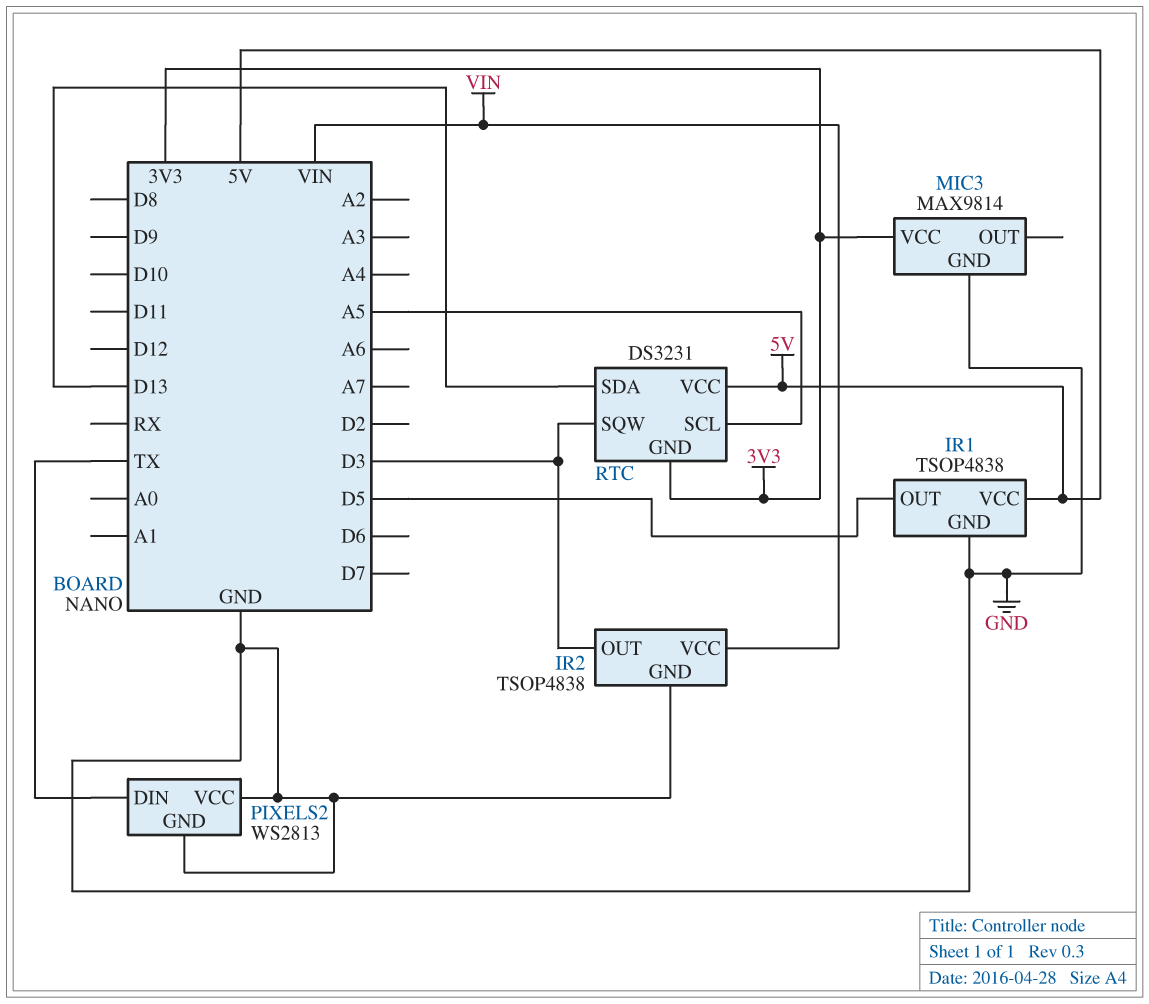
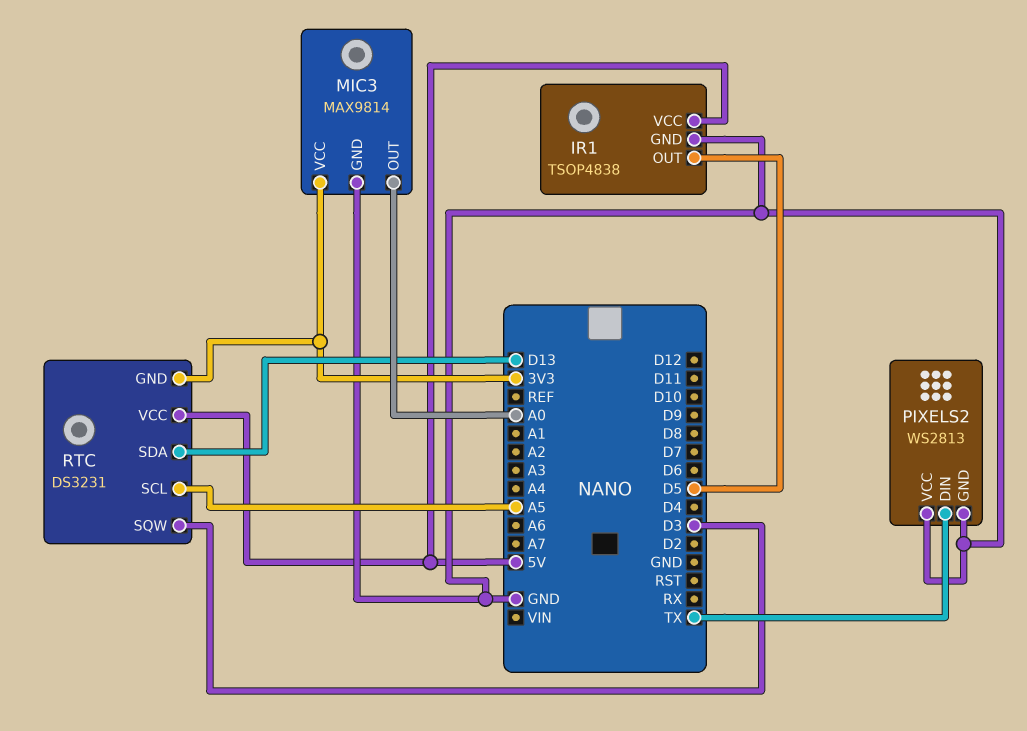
IR2: TSOP4838 -> none
IR2 pin GND: GND -> none
IR2 pin OUT: D3 -> none
IR2 pin VCC: VIN -> none
MIC3 pin OUT: none -> A0

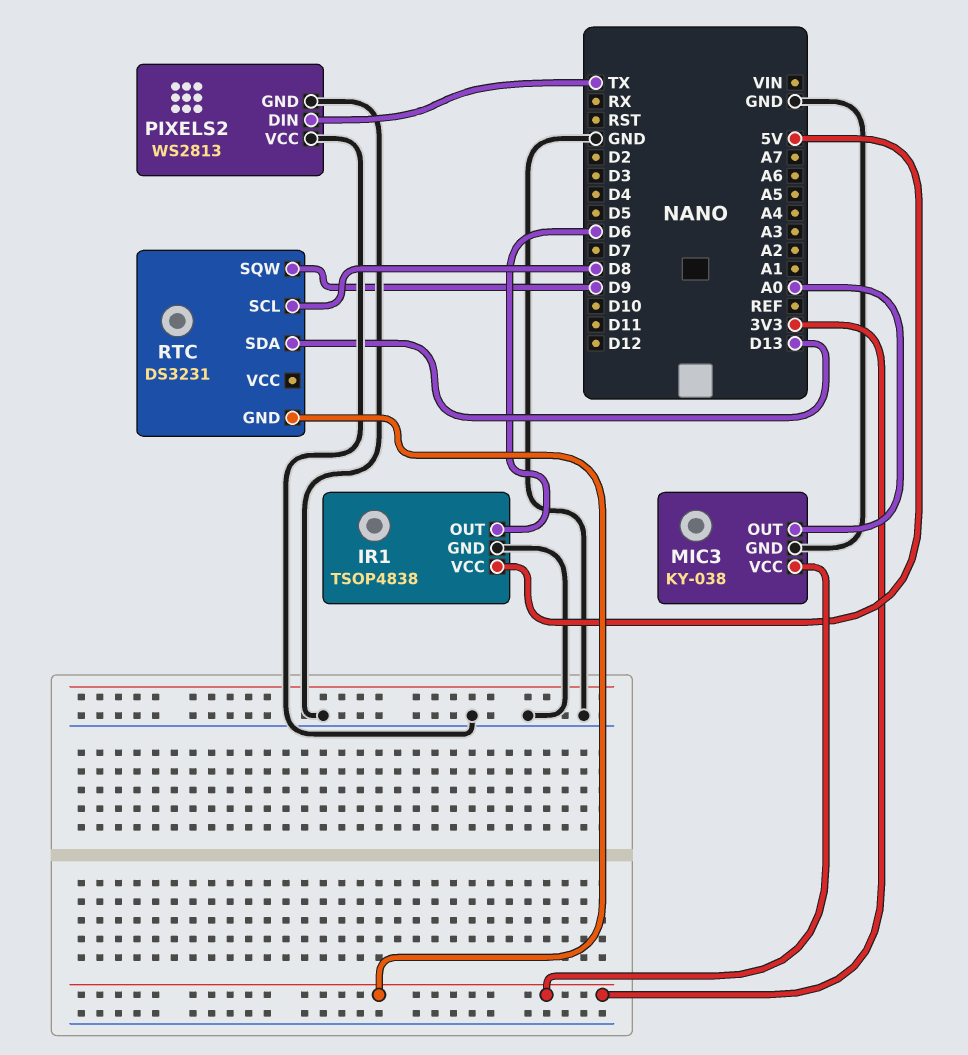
IR1 pin OUT: D5 -> D6
MIC3: MAX9814 -> KY-038
RTC pin SCL: A5 -> D8
RTC pin SQW: D3 -> D9
RTC pin VCC: 5V -> none

